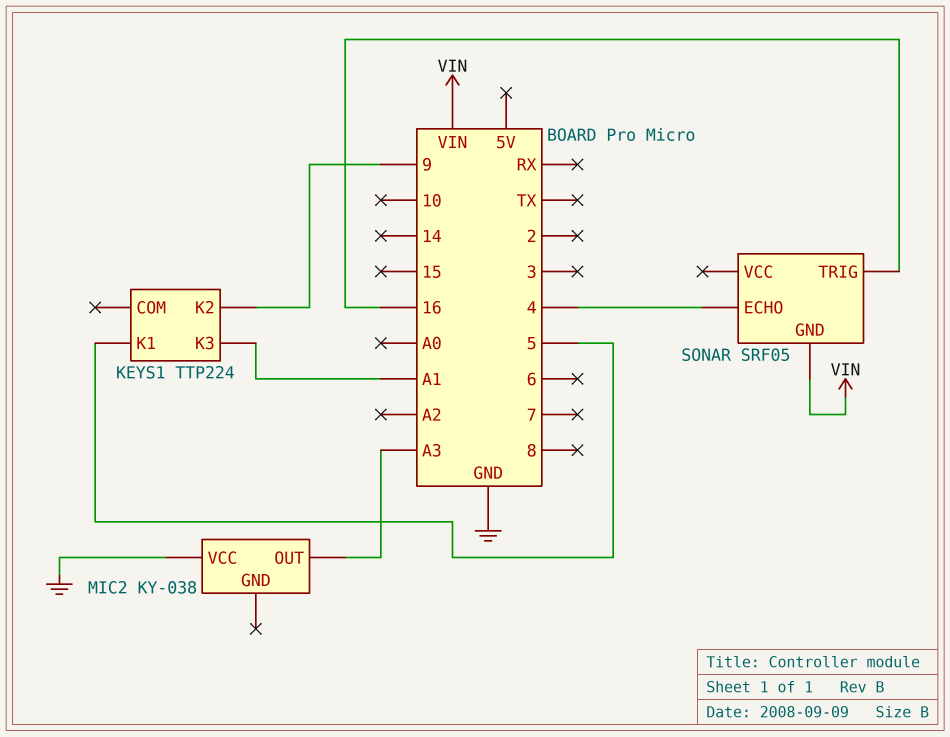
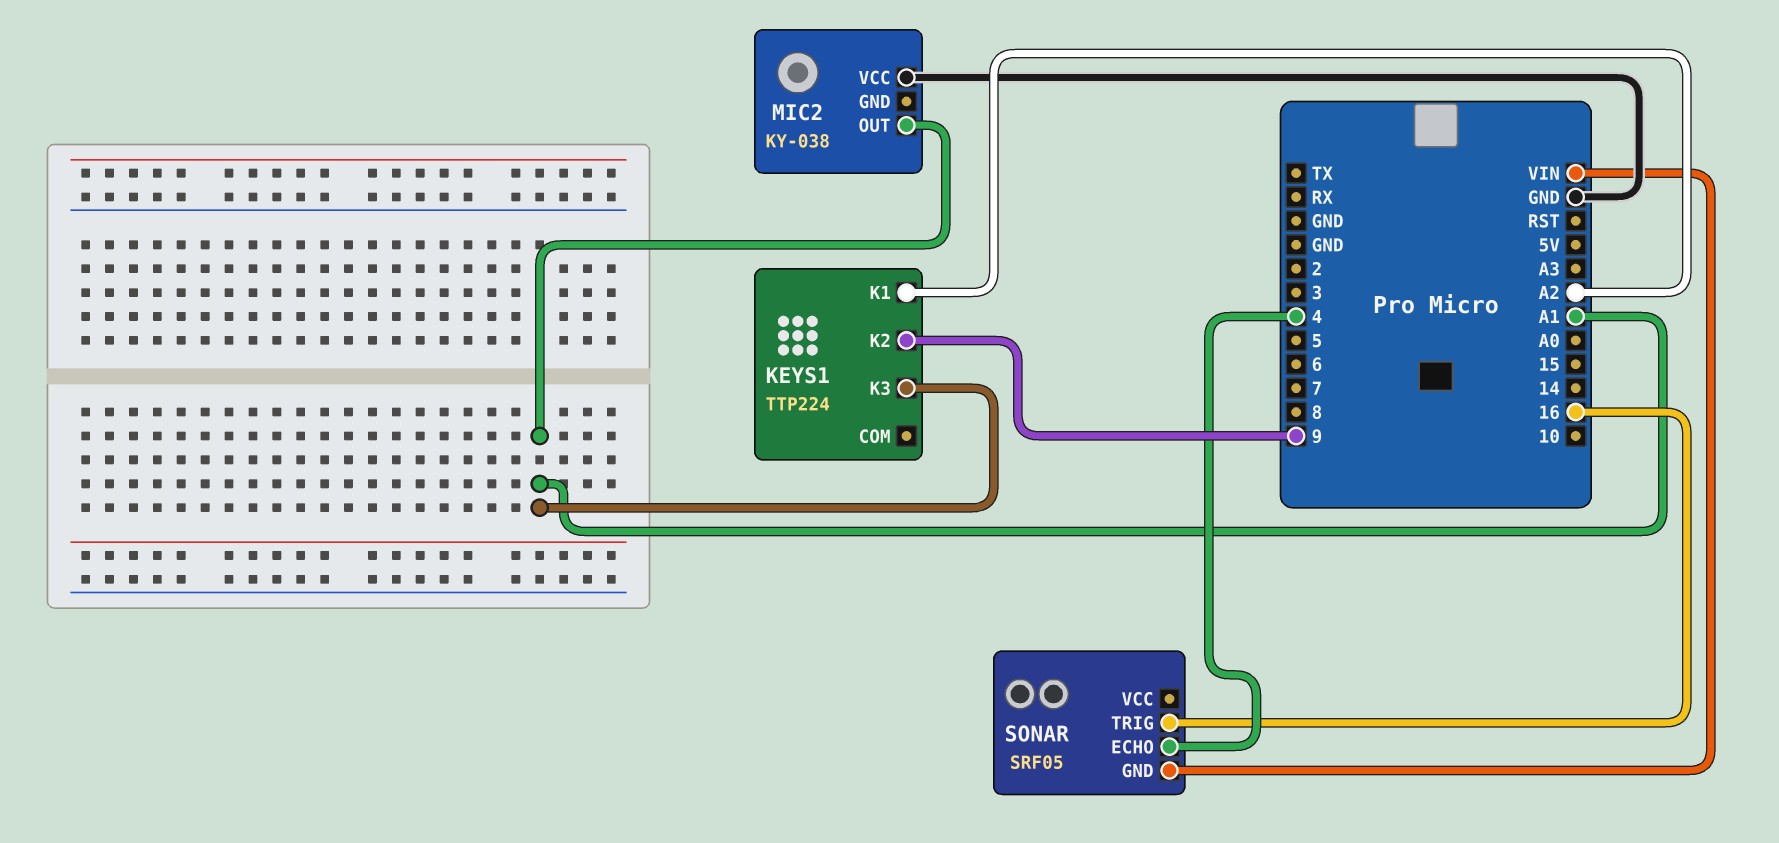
KEYS1 pin K1: 5 -> A2
MIC2 pin OUT: A3 -> A1

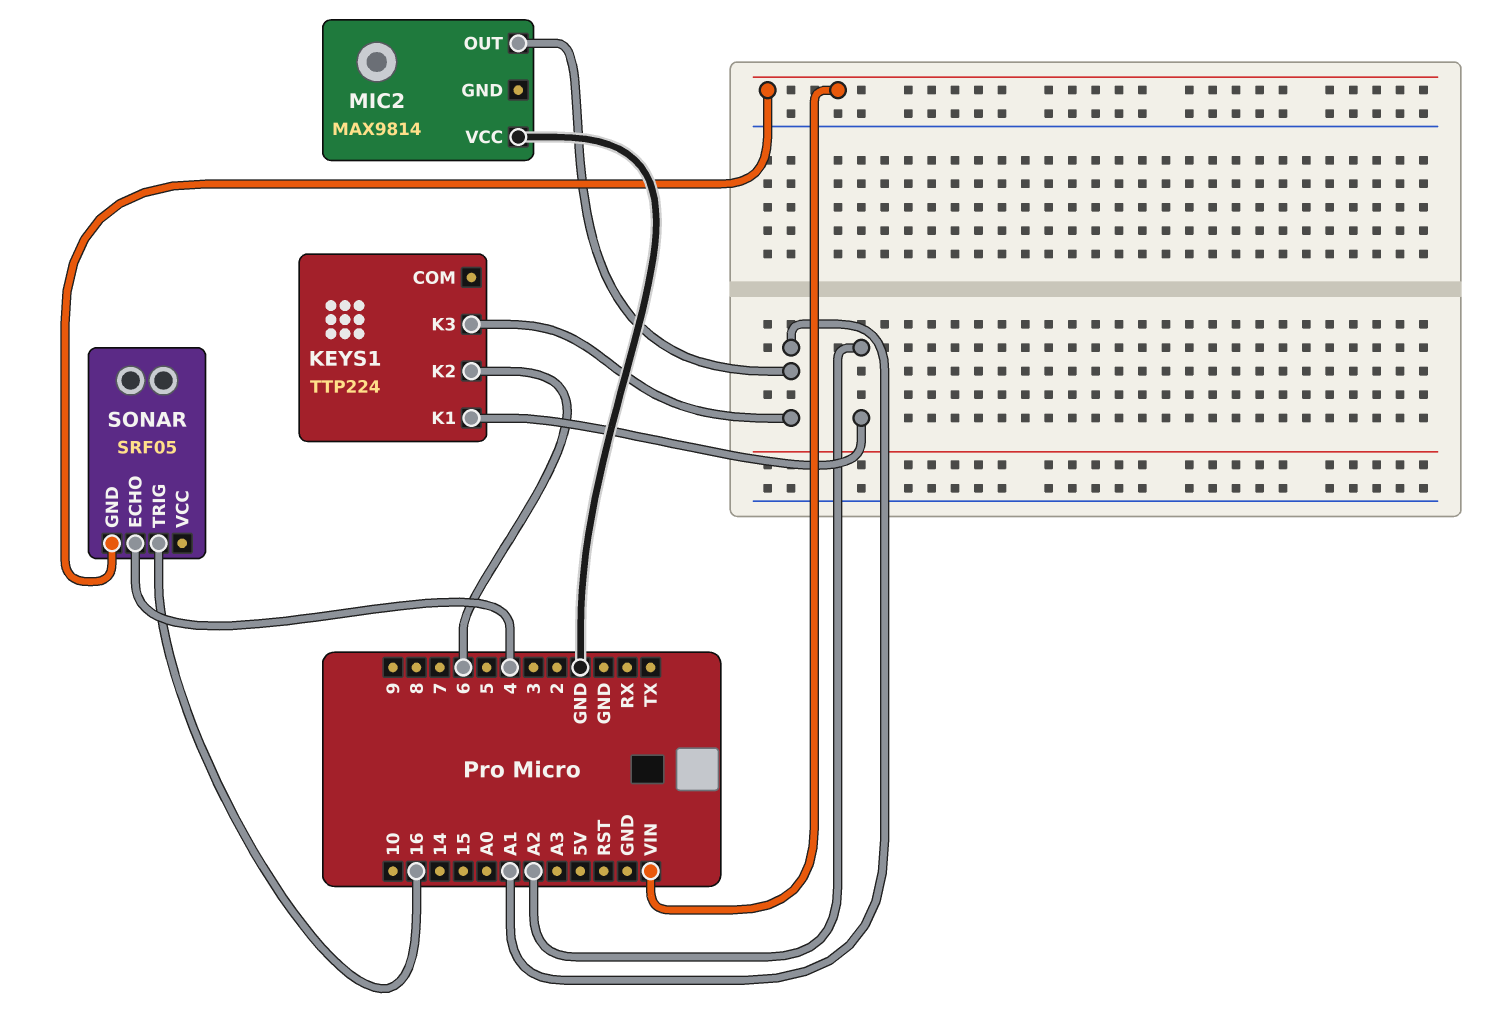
KEYS1 pin K2: 9 -> 6
MIC2: KY-038 -> MAX9814

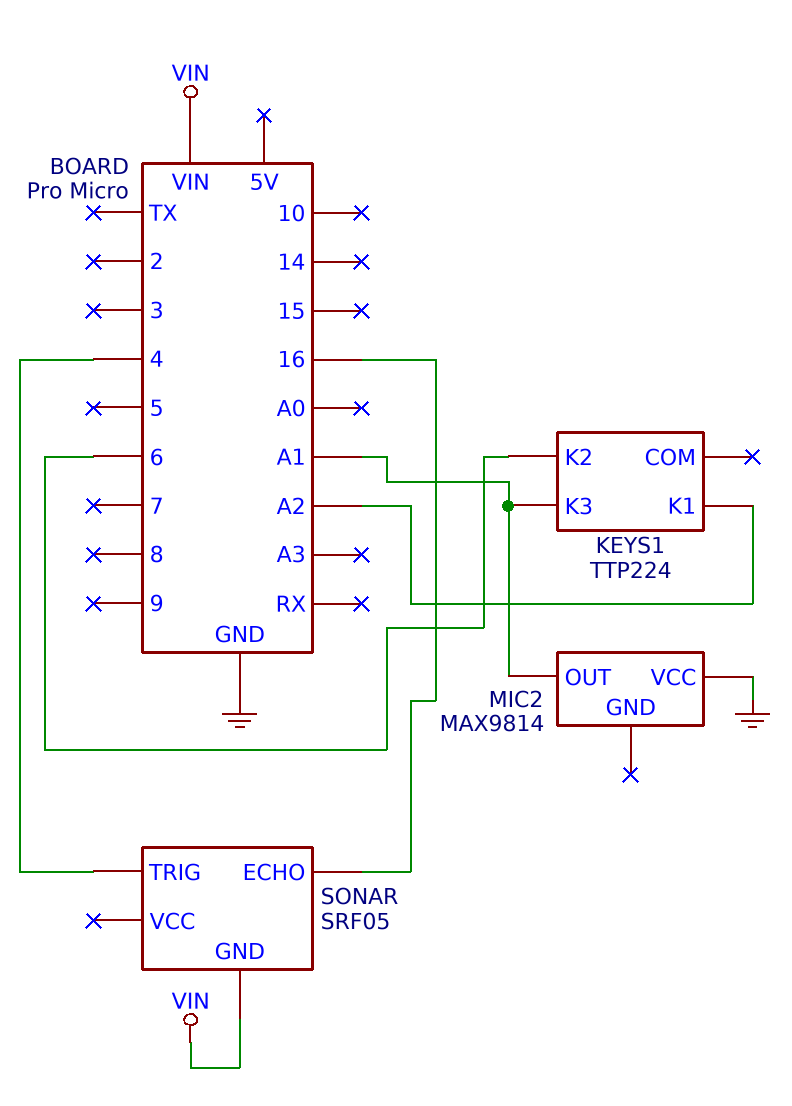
SONAR pin ECHO: 4 -> 16
SONAR pin TRIG: 16 -> 4

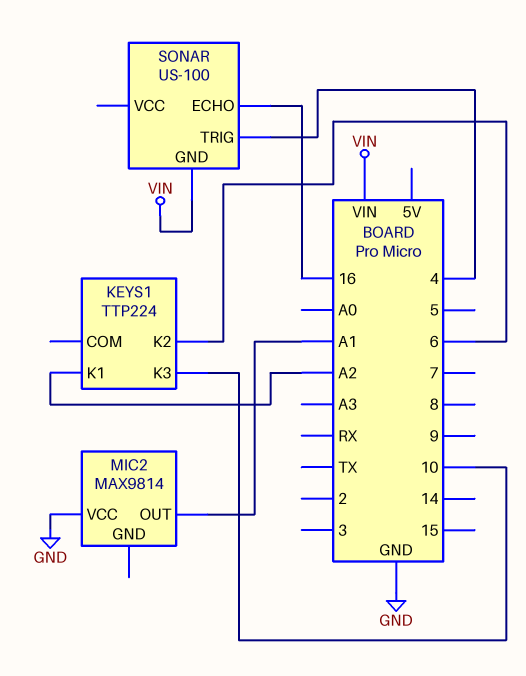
KEYS1 pin K3: A1 -> 10
SONAR: SRF05 -> US-100

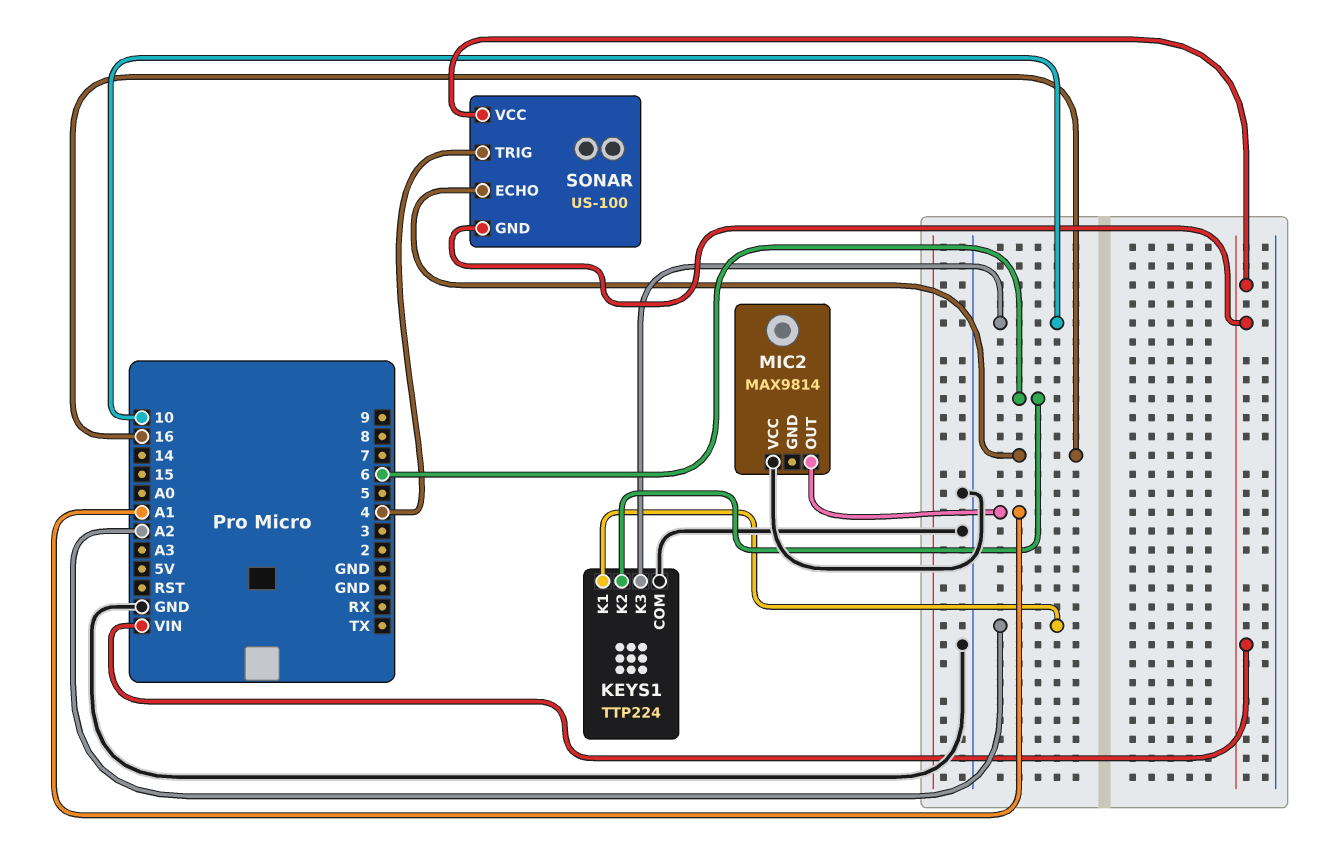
KEYS1 pin COM: none -> GND
SONAR pin VCC: none -> VIN

